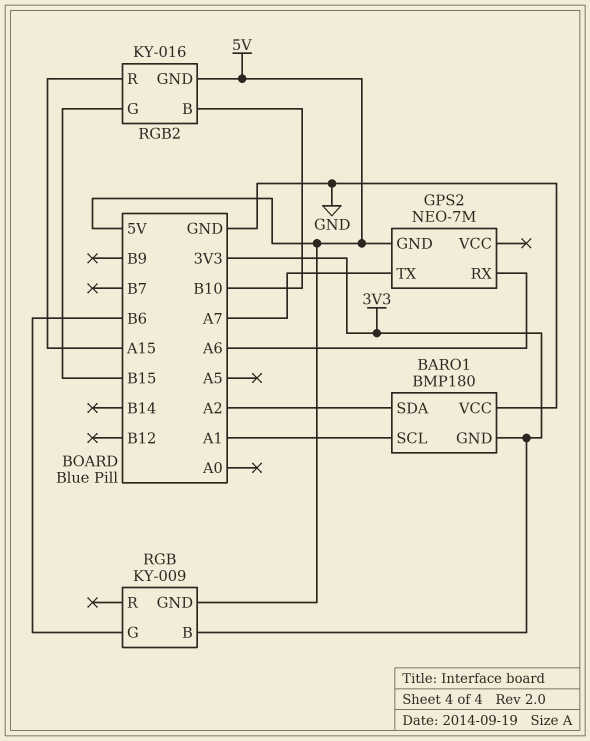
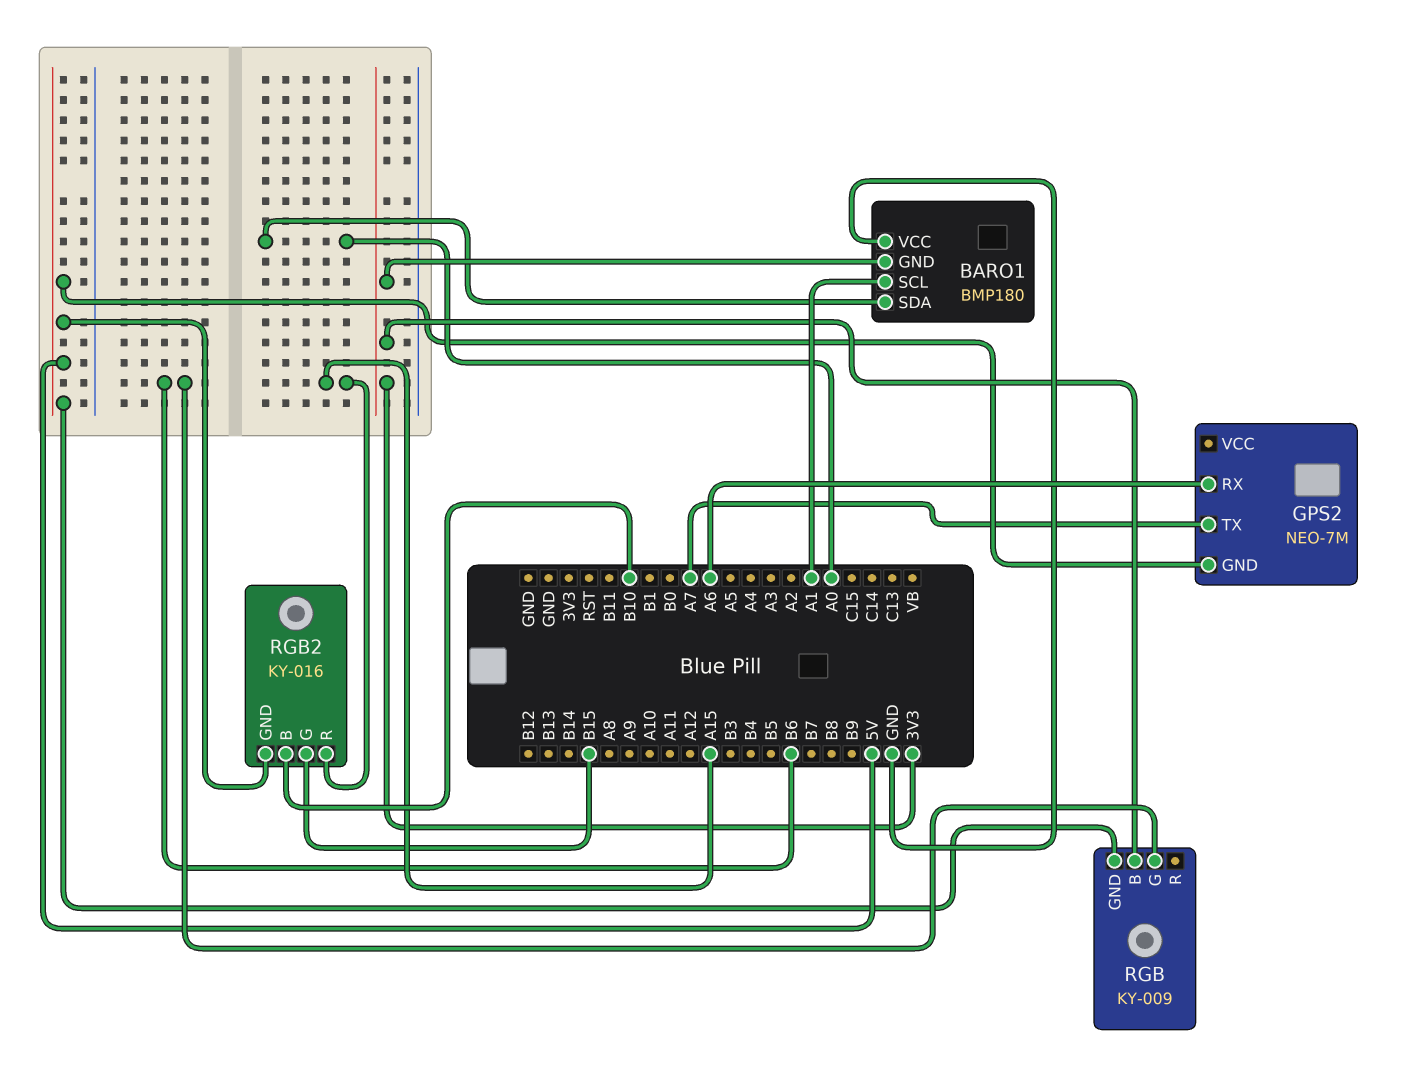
BARO1 pin SDA: A2 -> A0

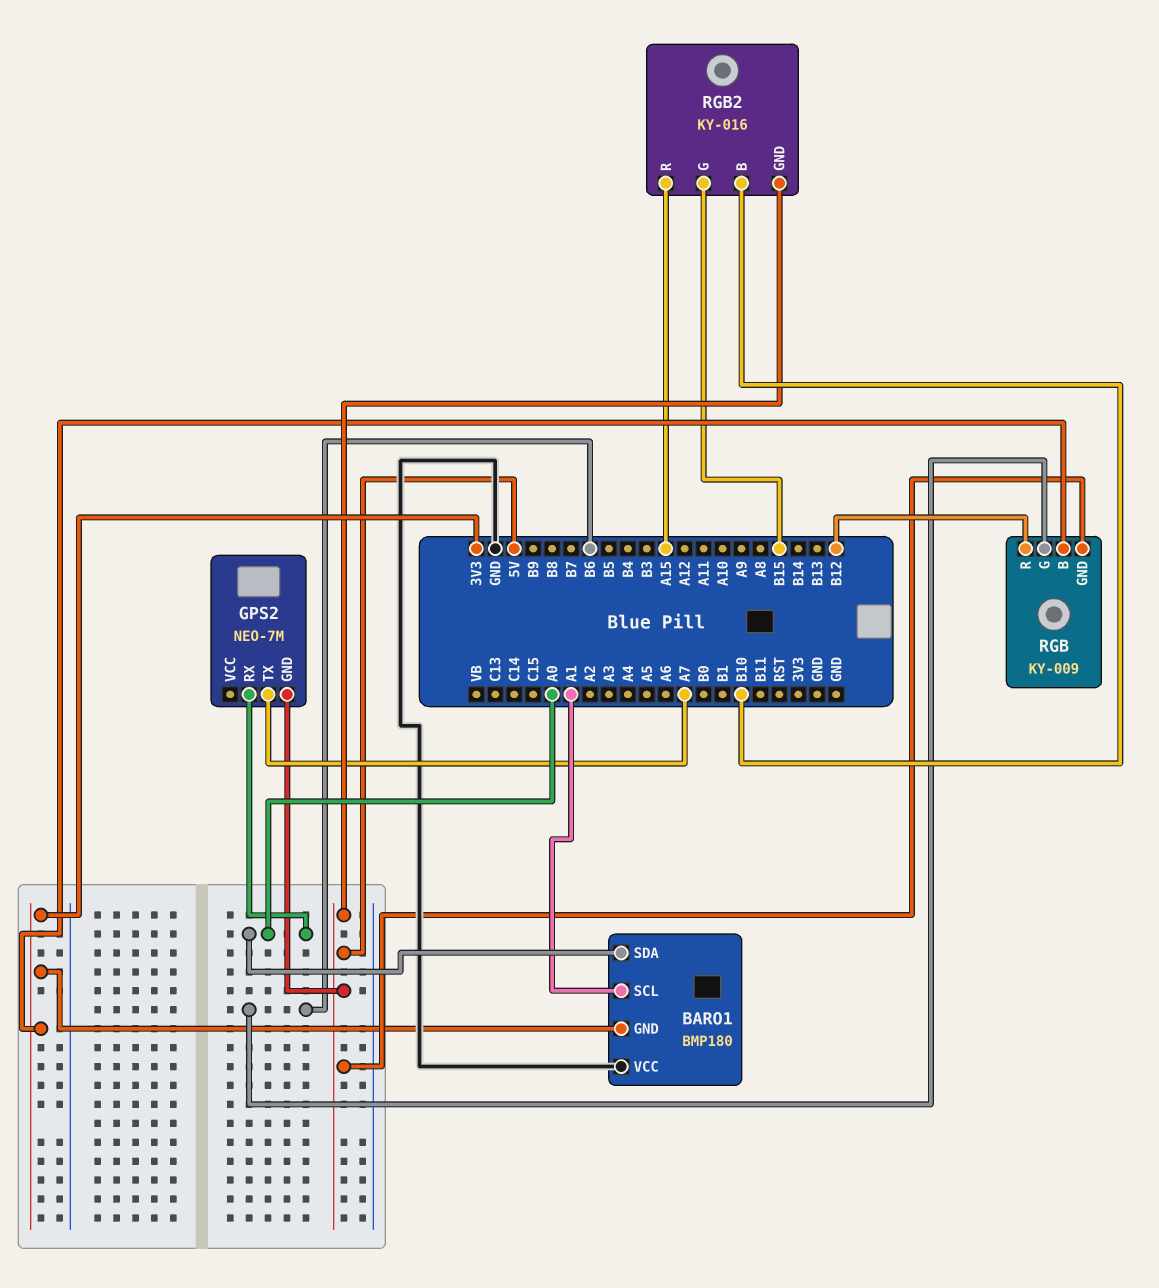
GPS2 pin RX: A6 -> A0
RGB pin R: none -> B12

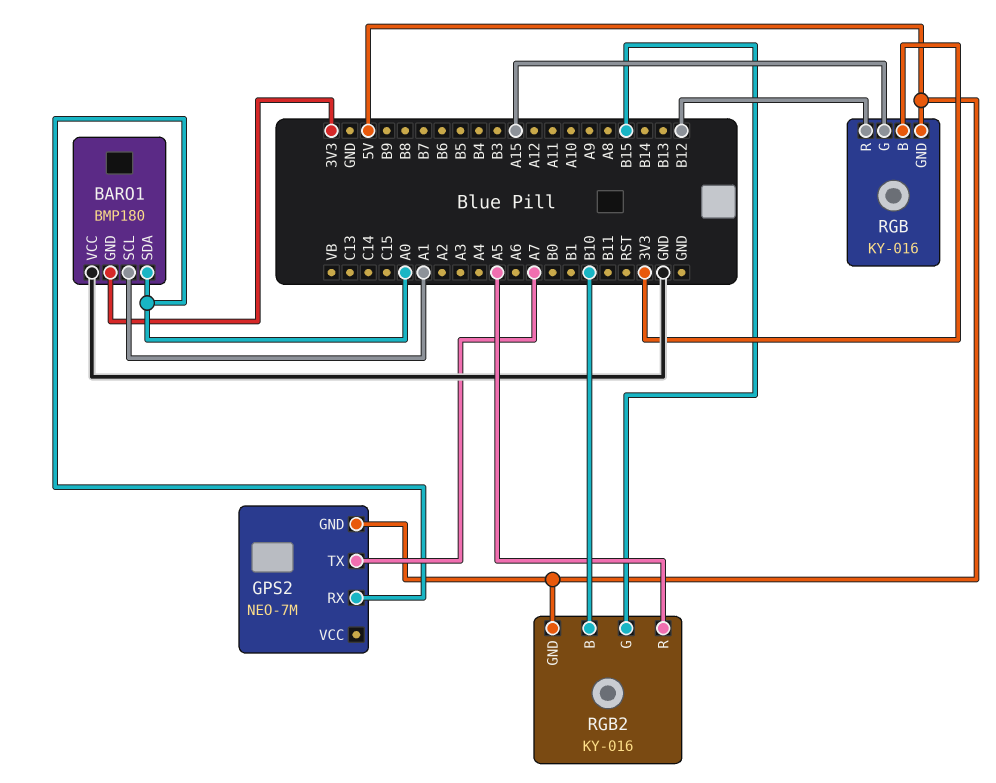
RGB: KY-009 -> KY-016
RGB pin G: B6 -> A15
RGB2 pin R: A15 -> A5

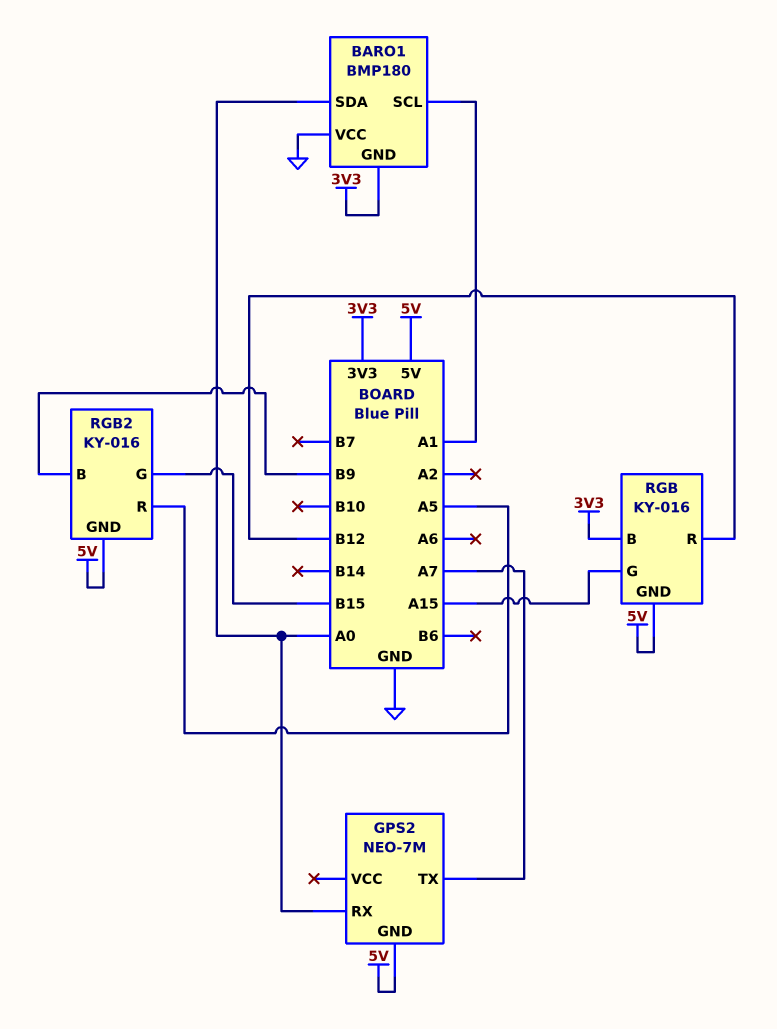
RGB2 pin B: B10 -> B9

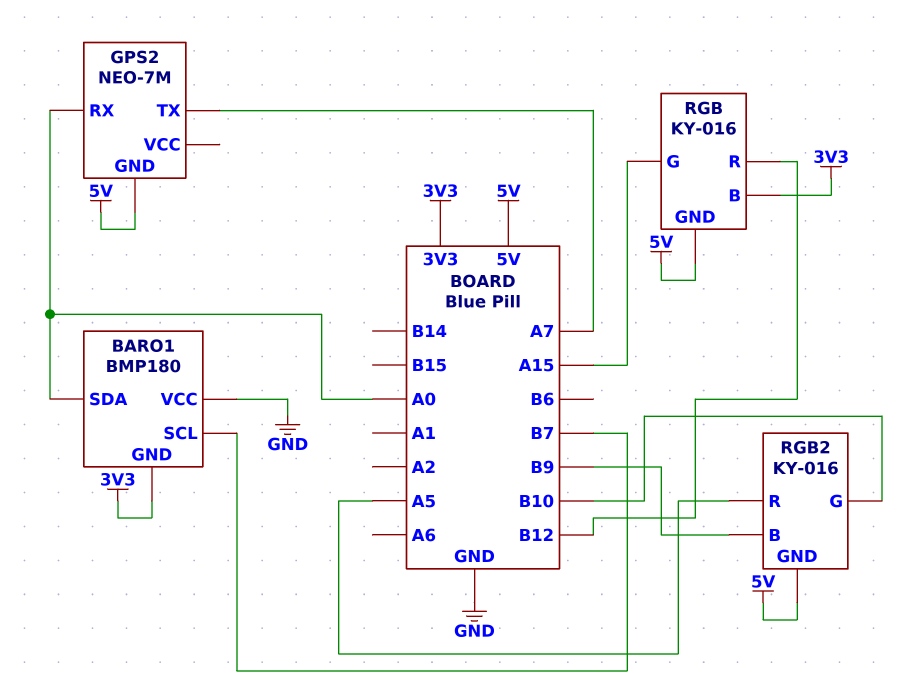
BARO1 pin SCL: A1 -> B7
RGB2 pin G: B15 -> B10

